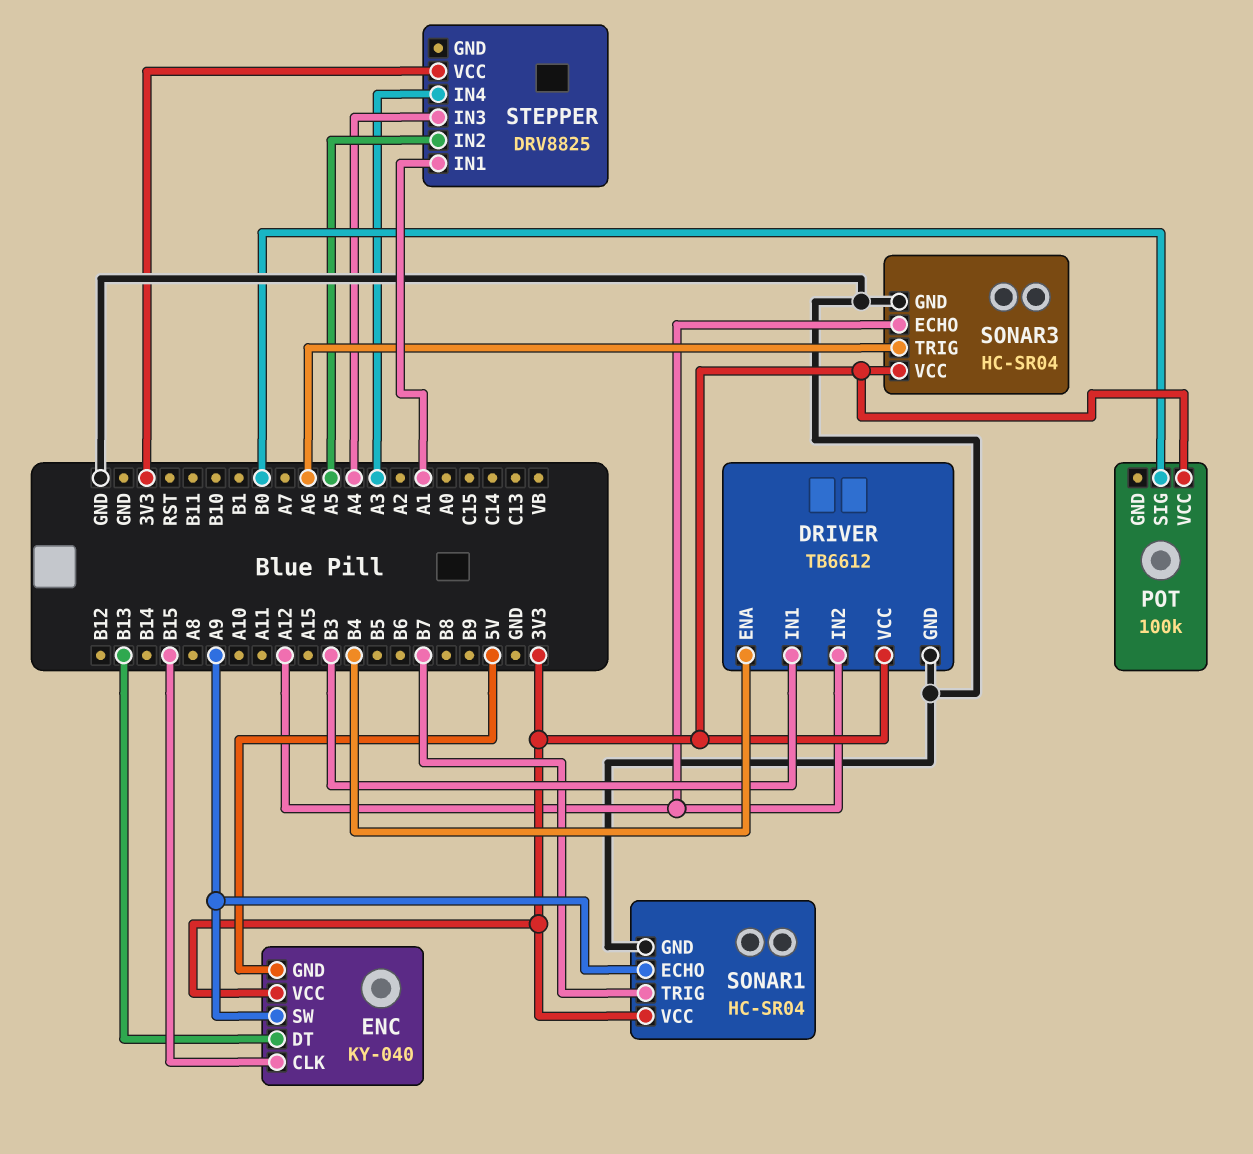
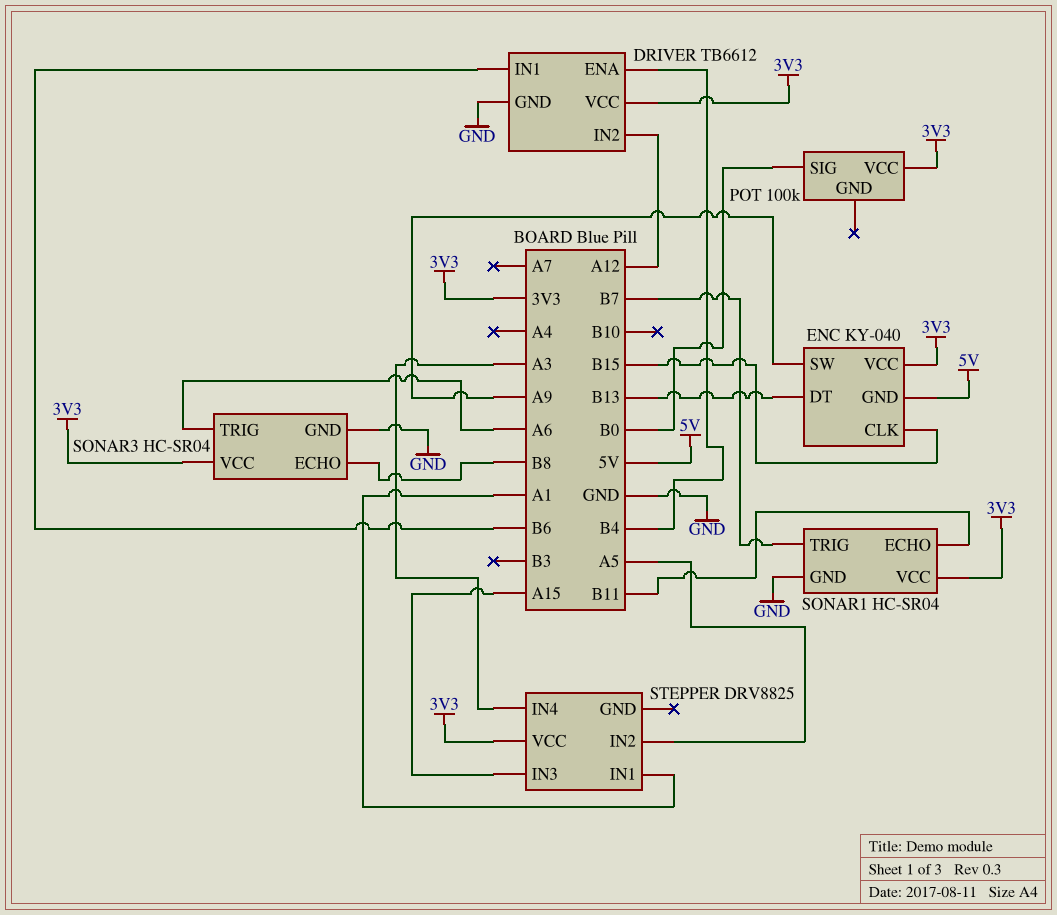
DRIVER pin IN1: B3 -> B6
SONAR1 pin ECHO: A9 -> B11
SONAR3 pin ECHO: A12 -> B8
STEPPER pin IN3: A4 -> A15

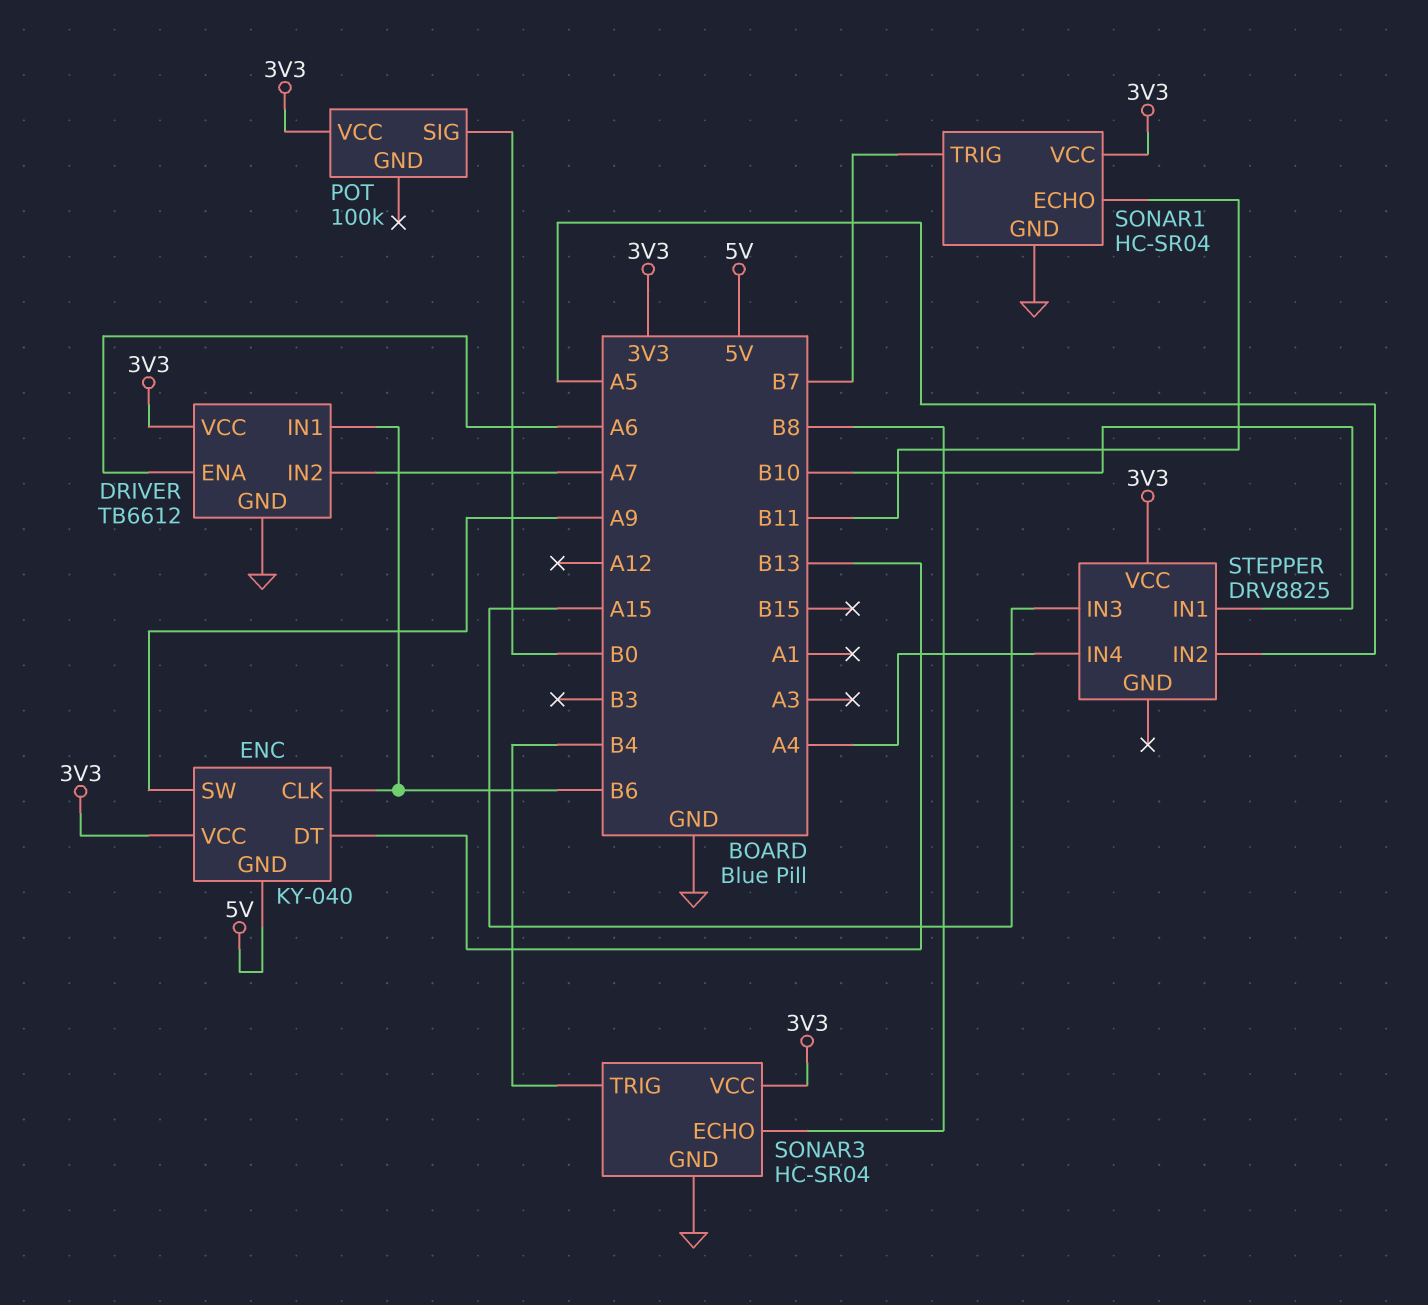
DRIVER pin ENA: B4 -> A6
DRIVER pin IN2: A12 -> A7
ENC pin CLK: B15 -> B6
SONAR3 pin TRIG: A6 -> B4
STEPPER pin IN1: A1 -> B10
STEPPER pin IN4: A3 -> A4

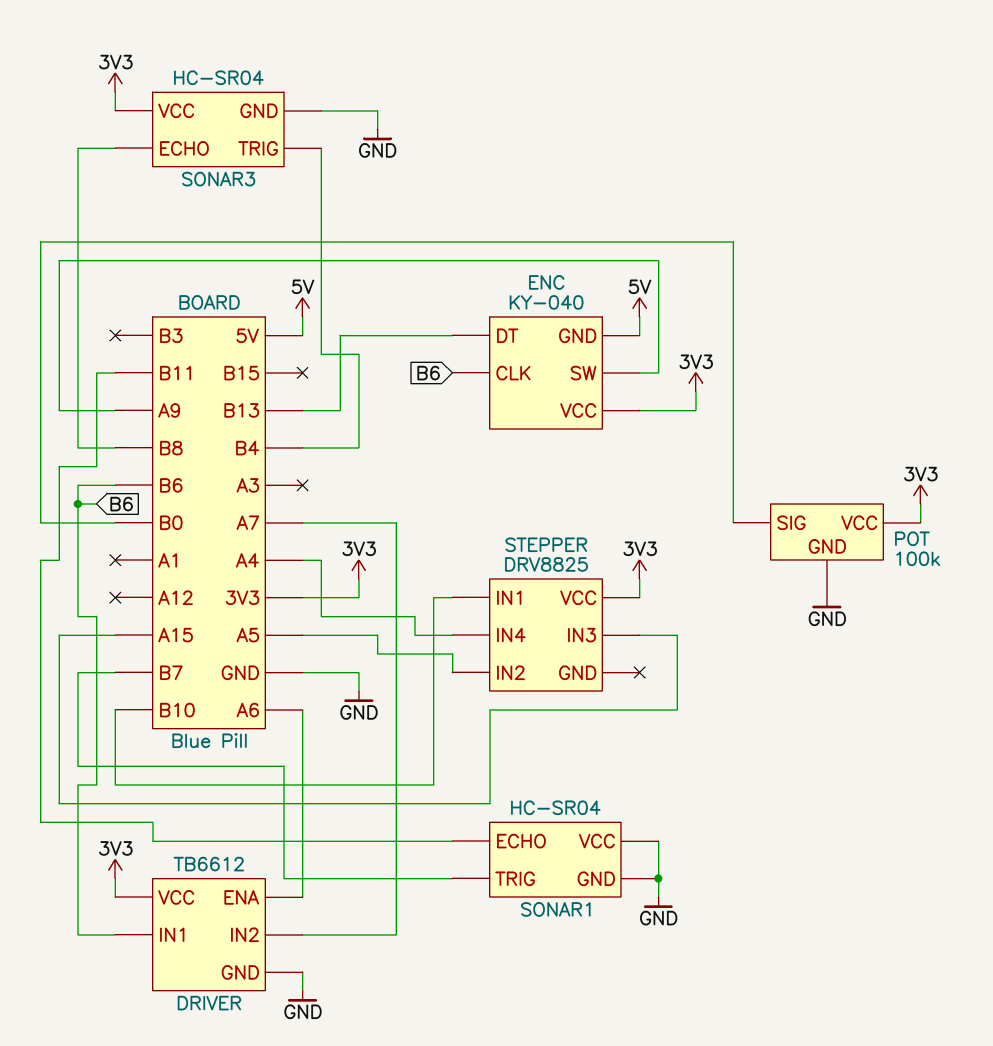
POT pin GND: none -> GND
SONAR1 pin VCC: 3V3 -> GND

